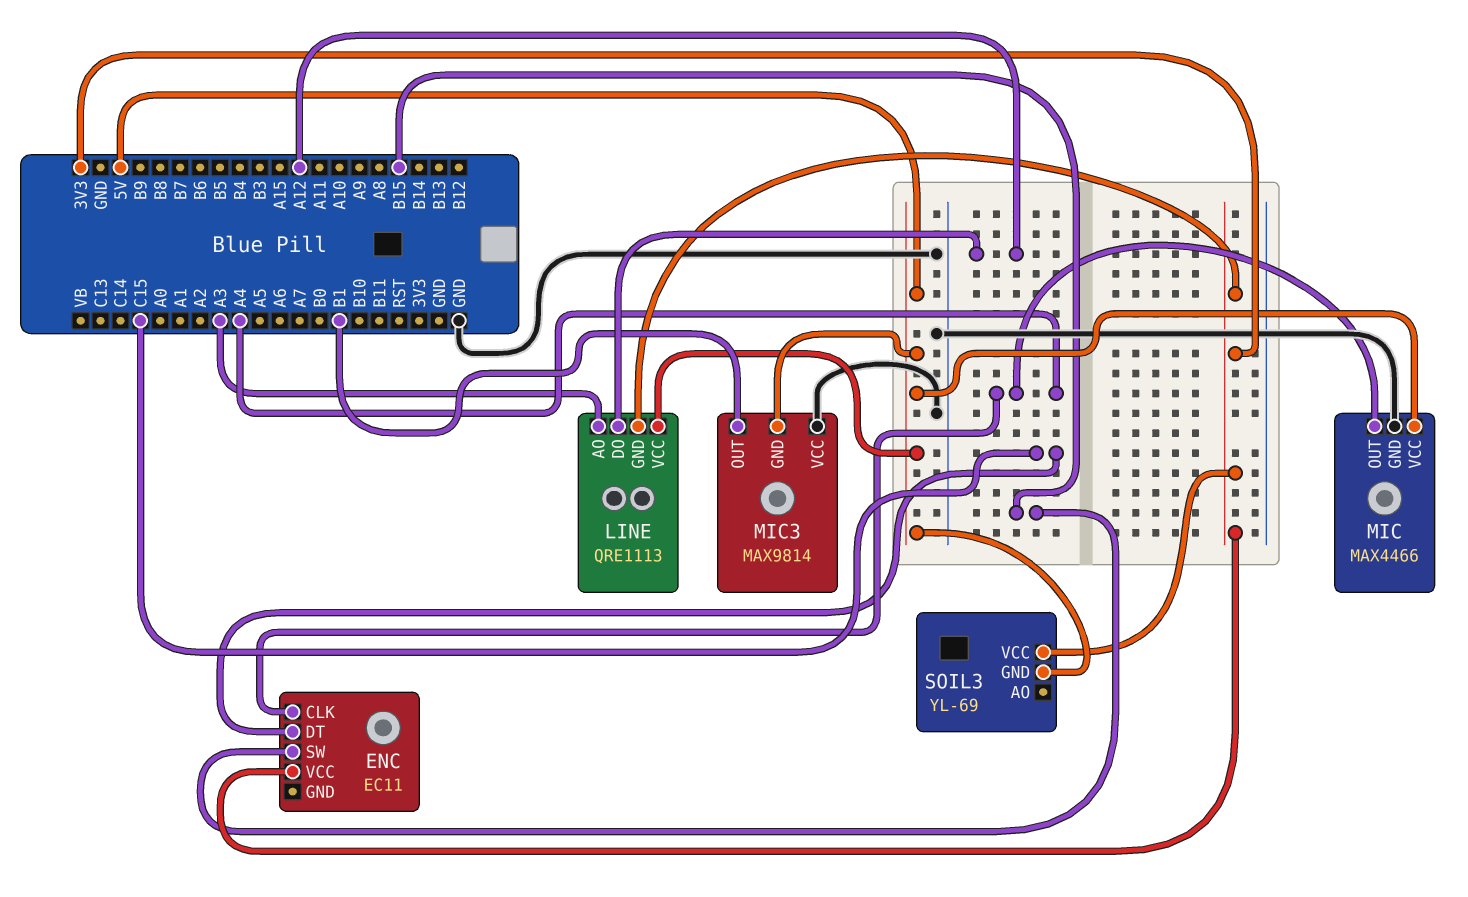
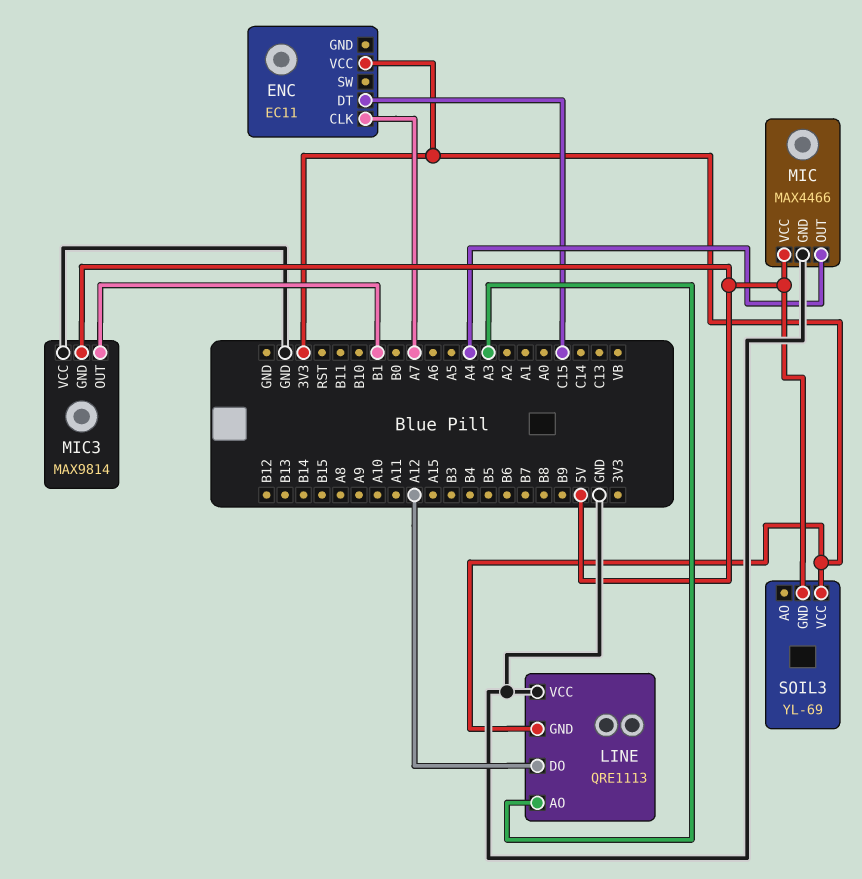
ENC pin CLK: A4 -> A7
ENC pin SW: B15 -> none
LINE pin VCC: 5V -> GND

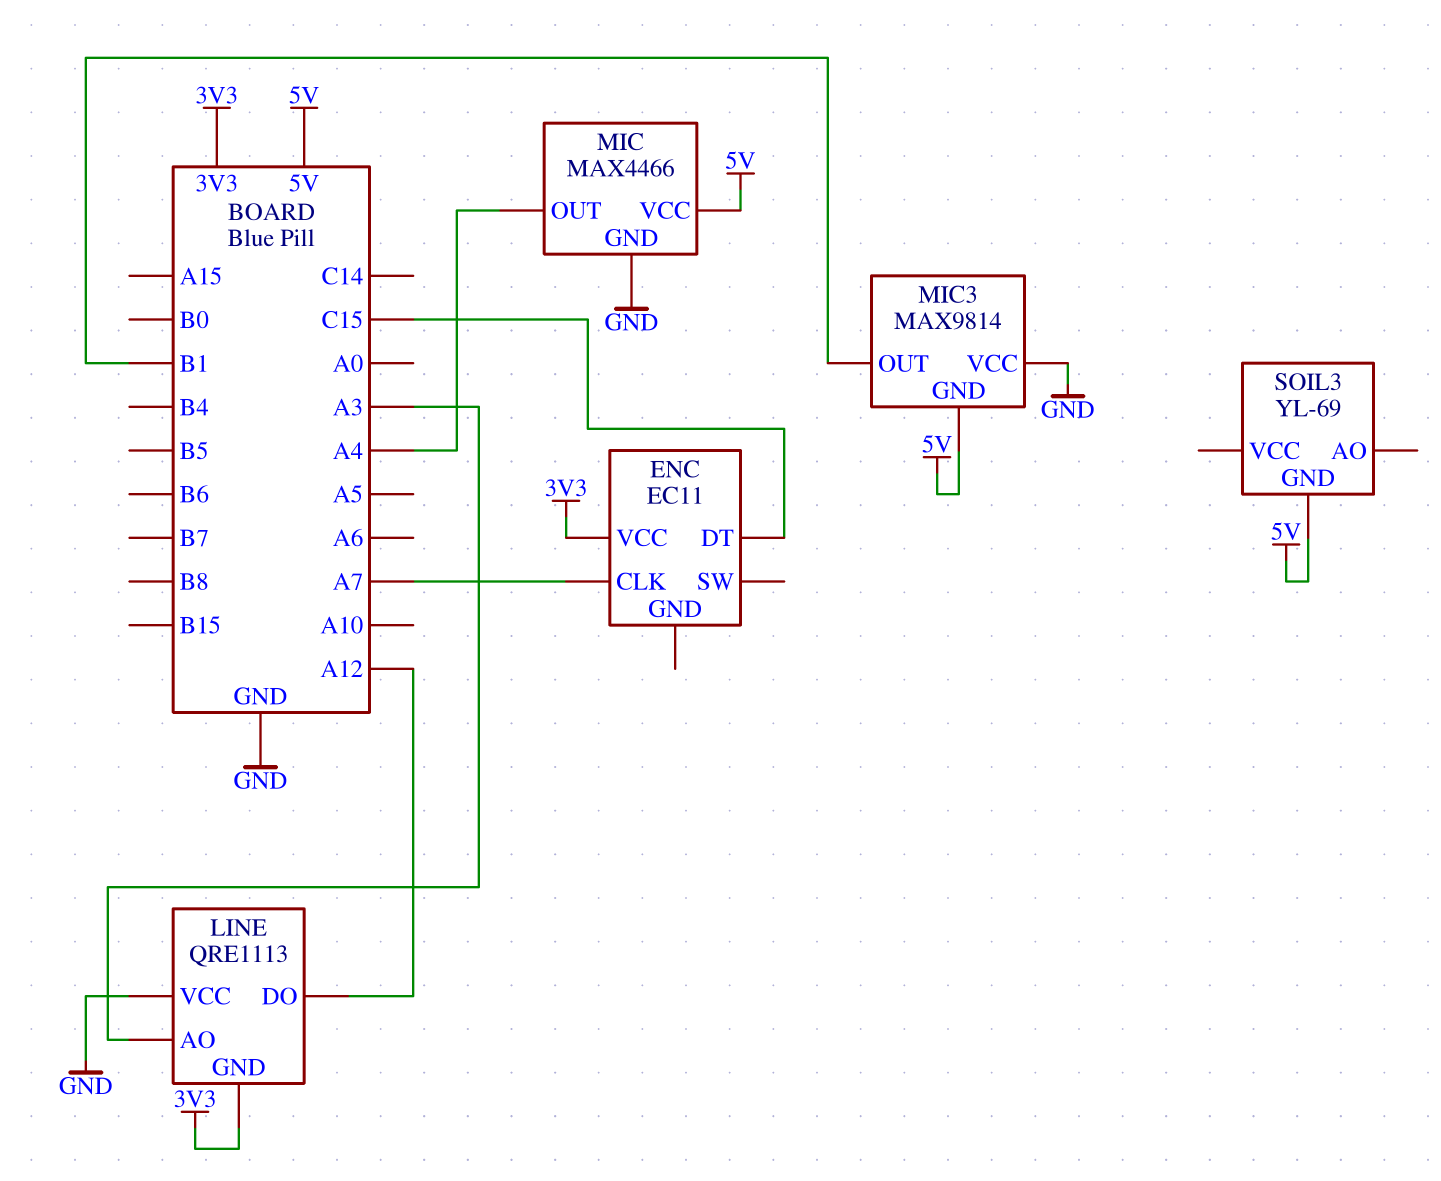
SOIL3 pin VCC: 3V3 -> none

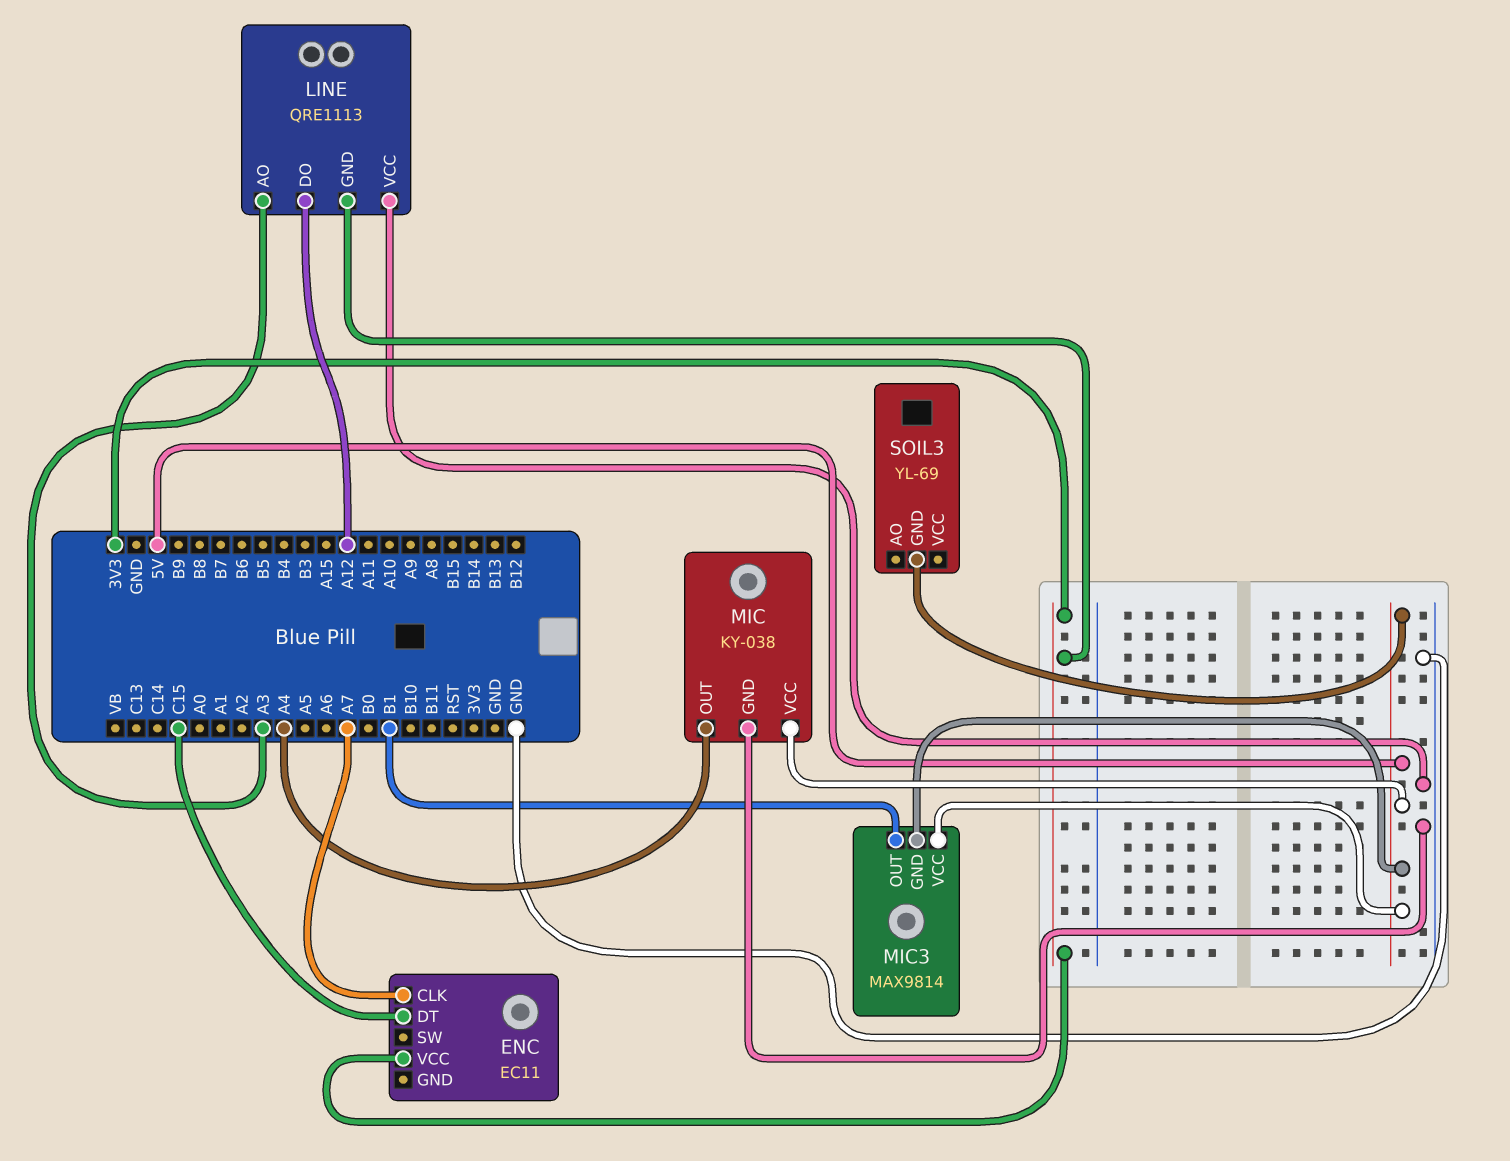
MIC: MAX4466 -> KY-038
MIC3 pin VCC: GND -> 5V

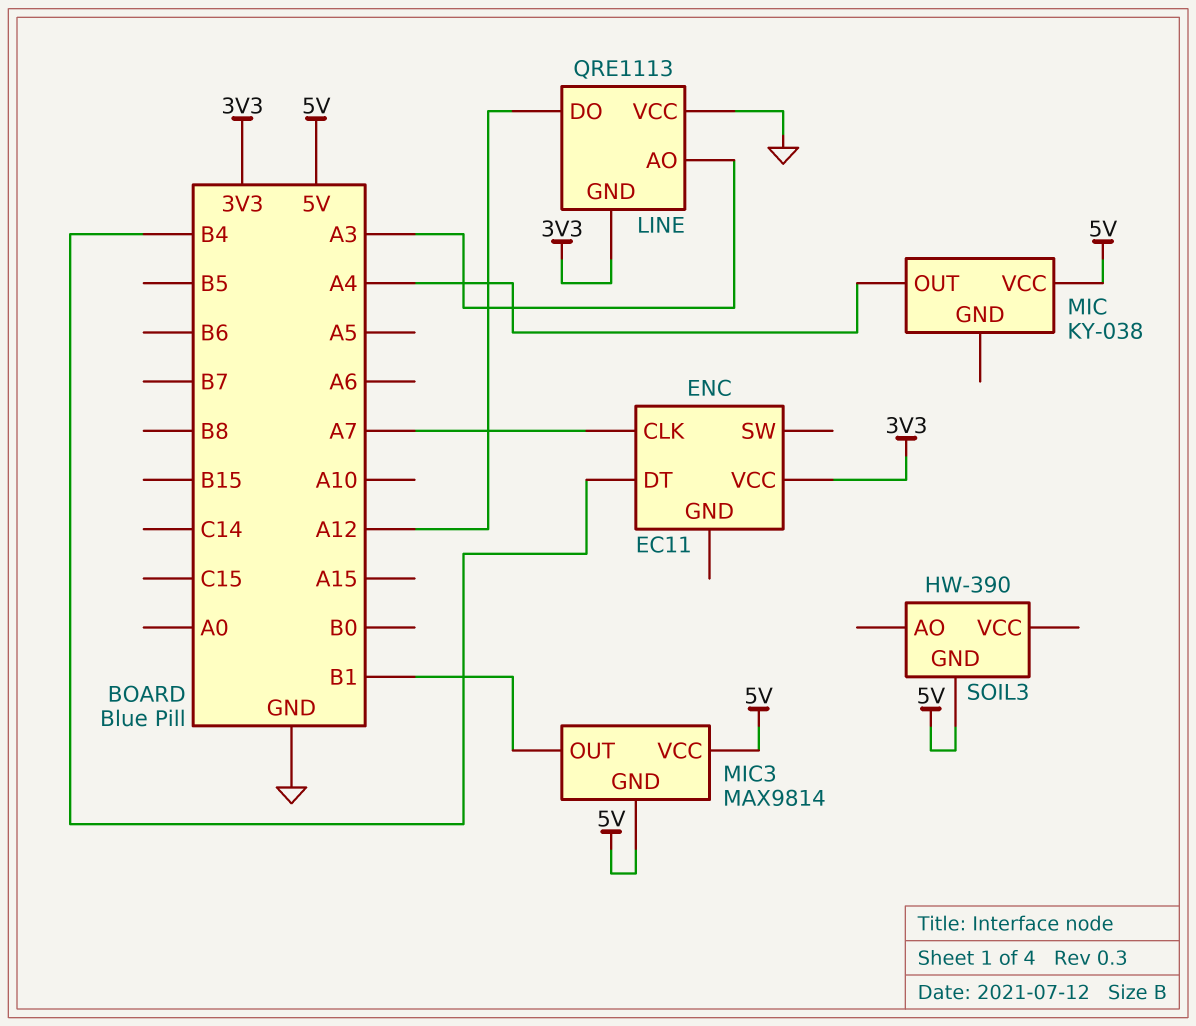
ENC pin DT: C15 -> B4
MIC pin GND: GND -> none
SOIL3: YL-69 -> HW-390

